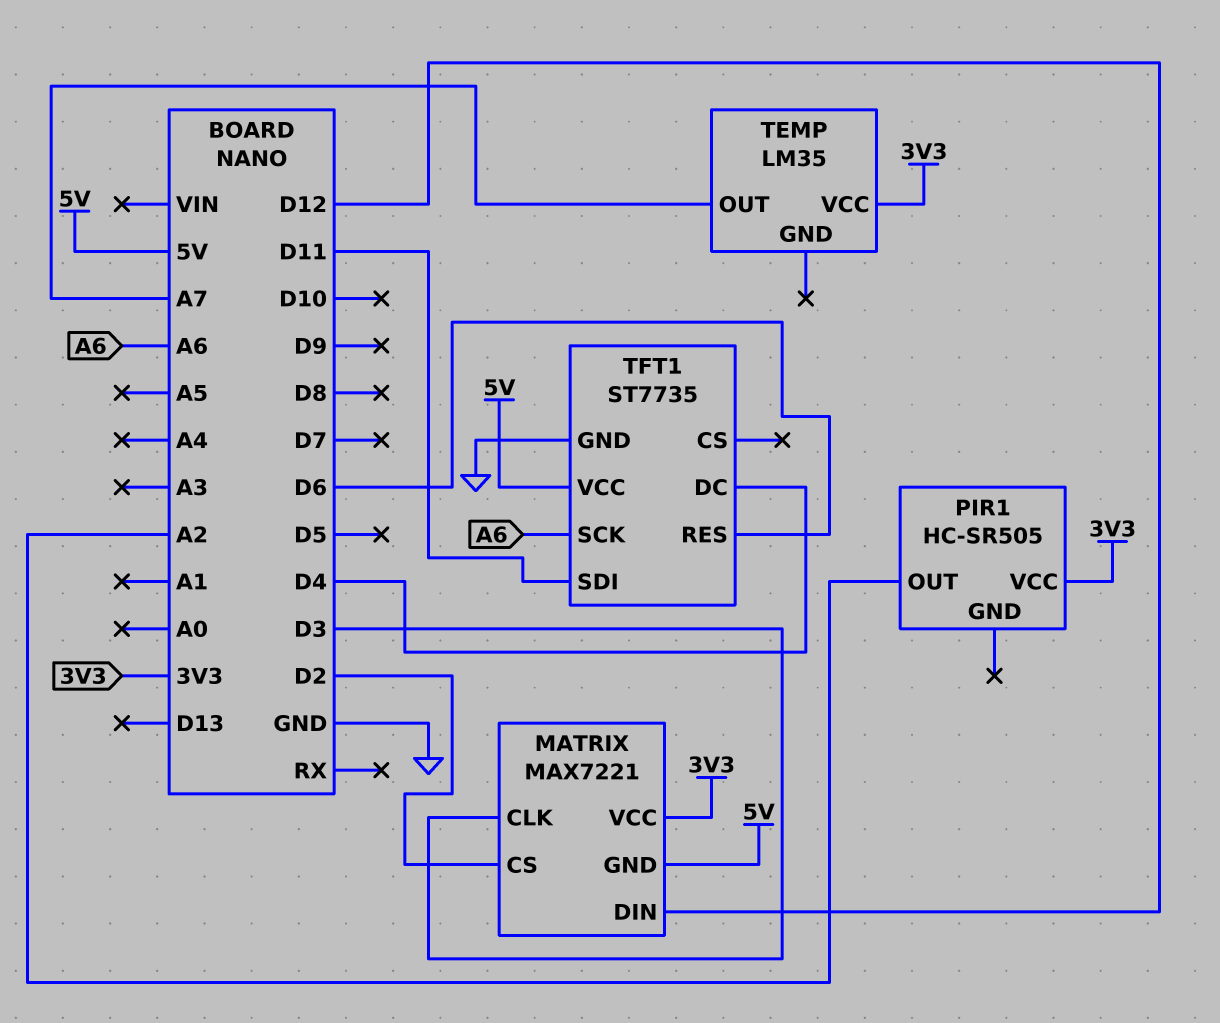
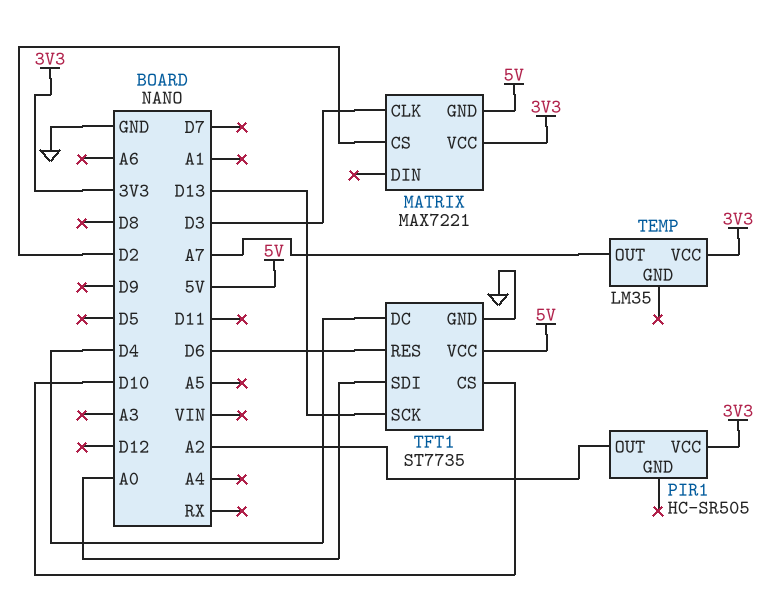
MATRIX pin DIN: D12 -> none
TFT1 pin CS: none -> D10
TFT1 pin SCK: A6 -> D13
TFT1 pin SDI: D11 -> A0

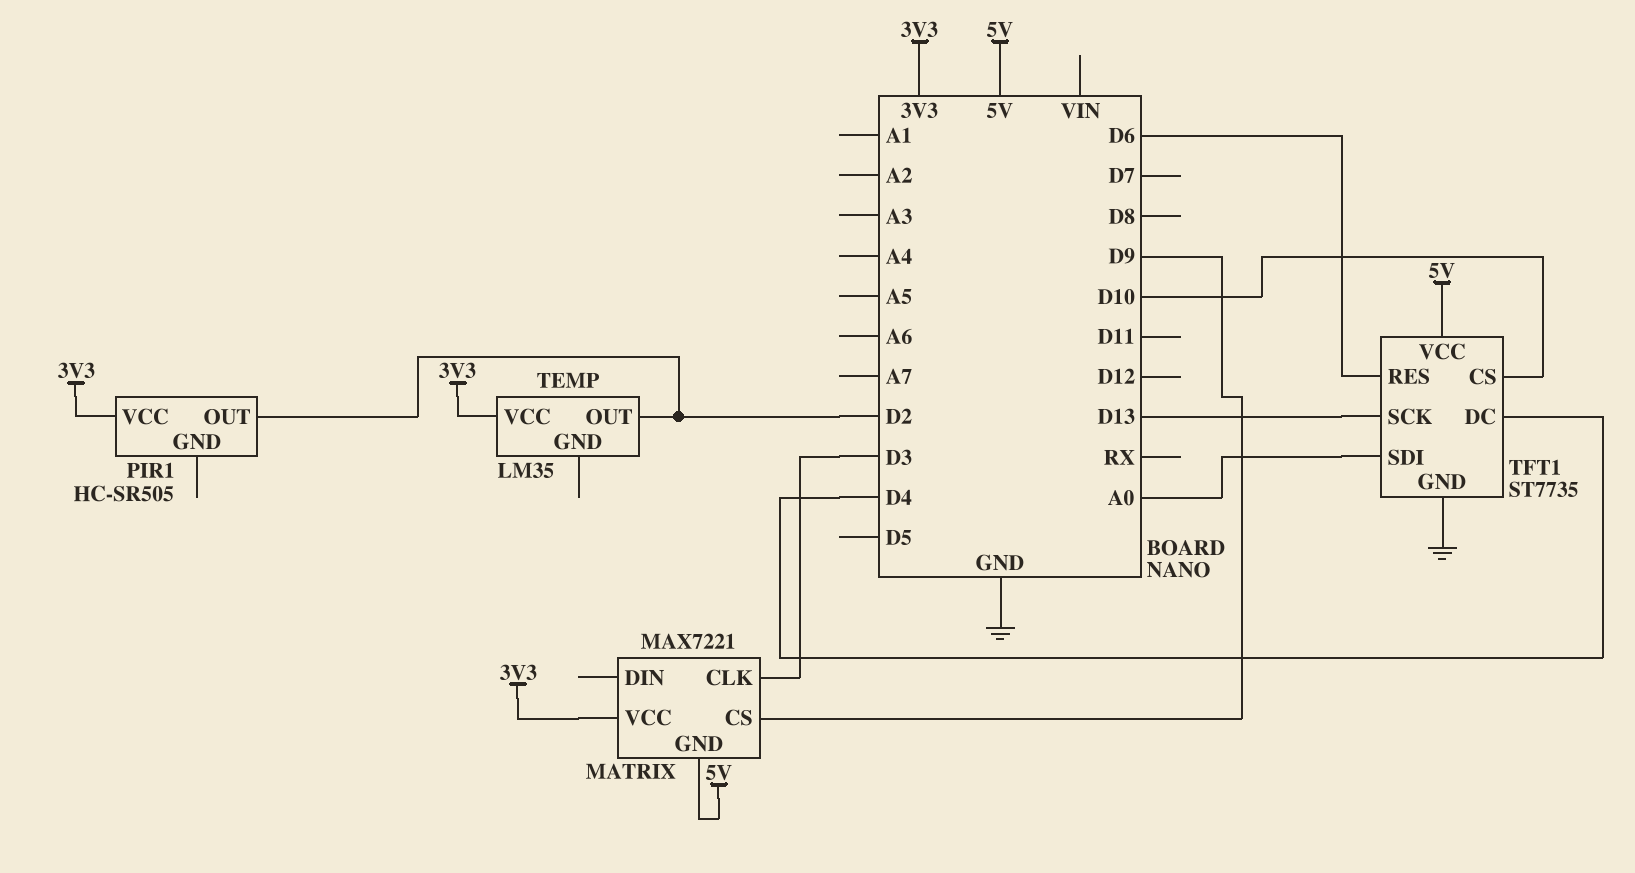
MATRIX pin CS: D2 -> D9
PIR1 pin OUT: A2 -> D2
TEMP pin OUT: A7 -> D2

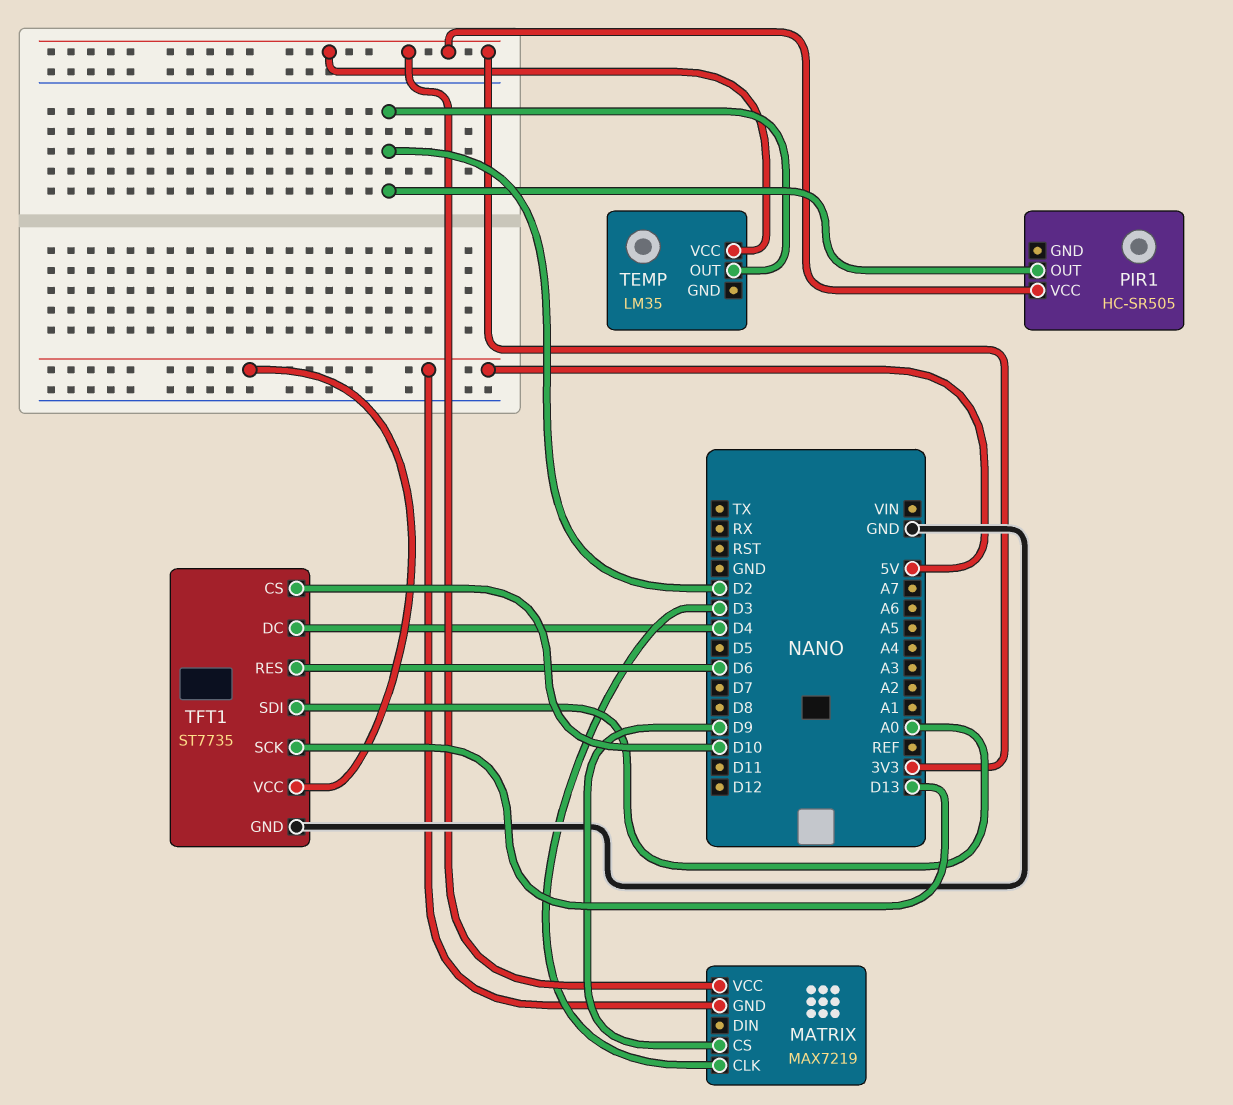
MATRIX: MAX7221 -> MAX7219

